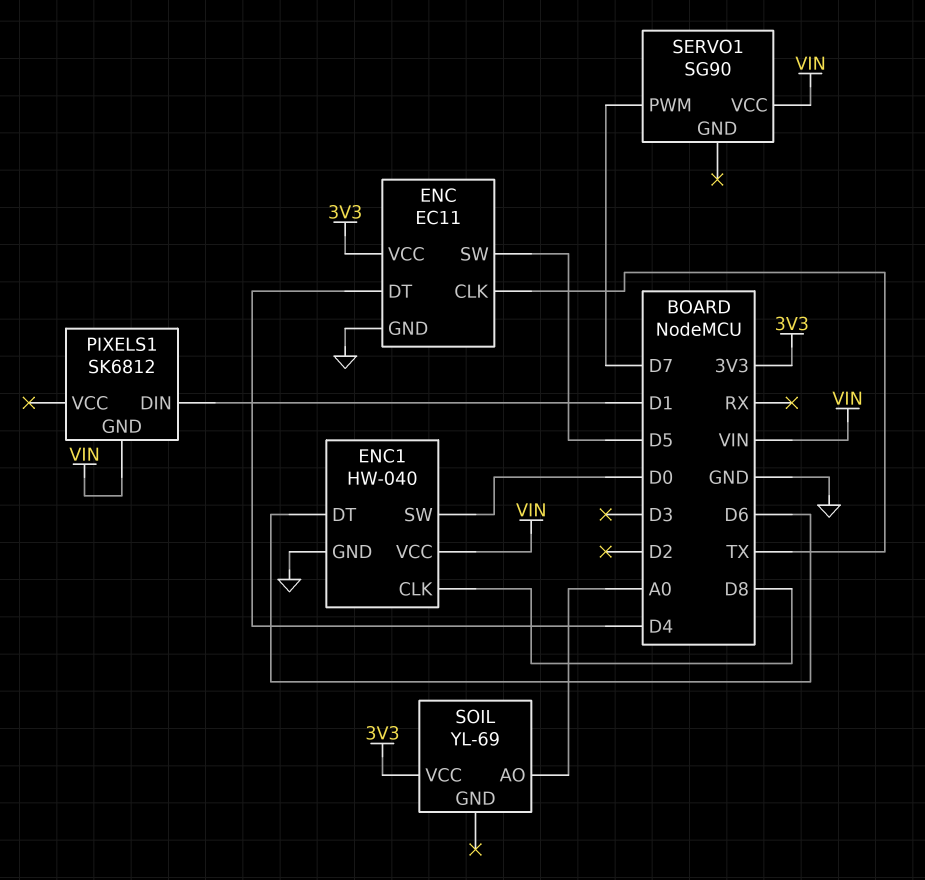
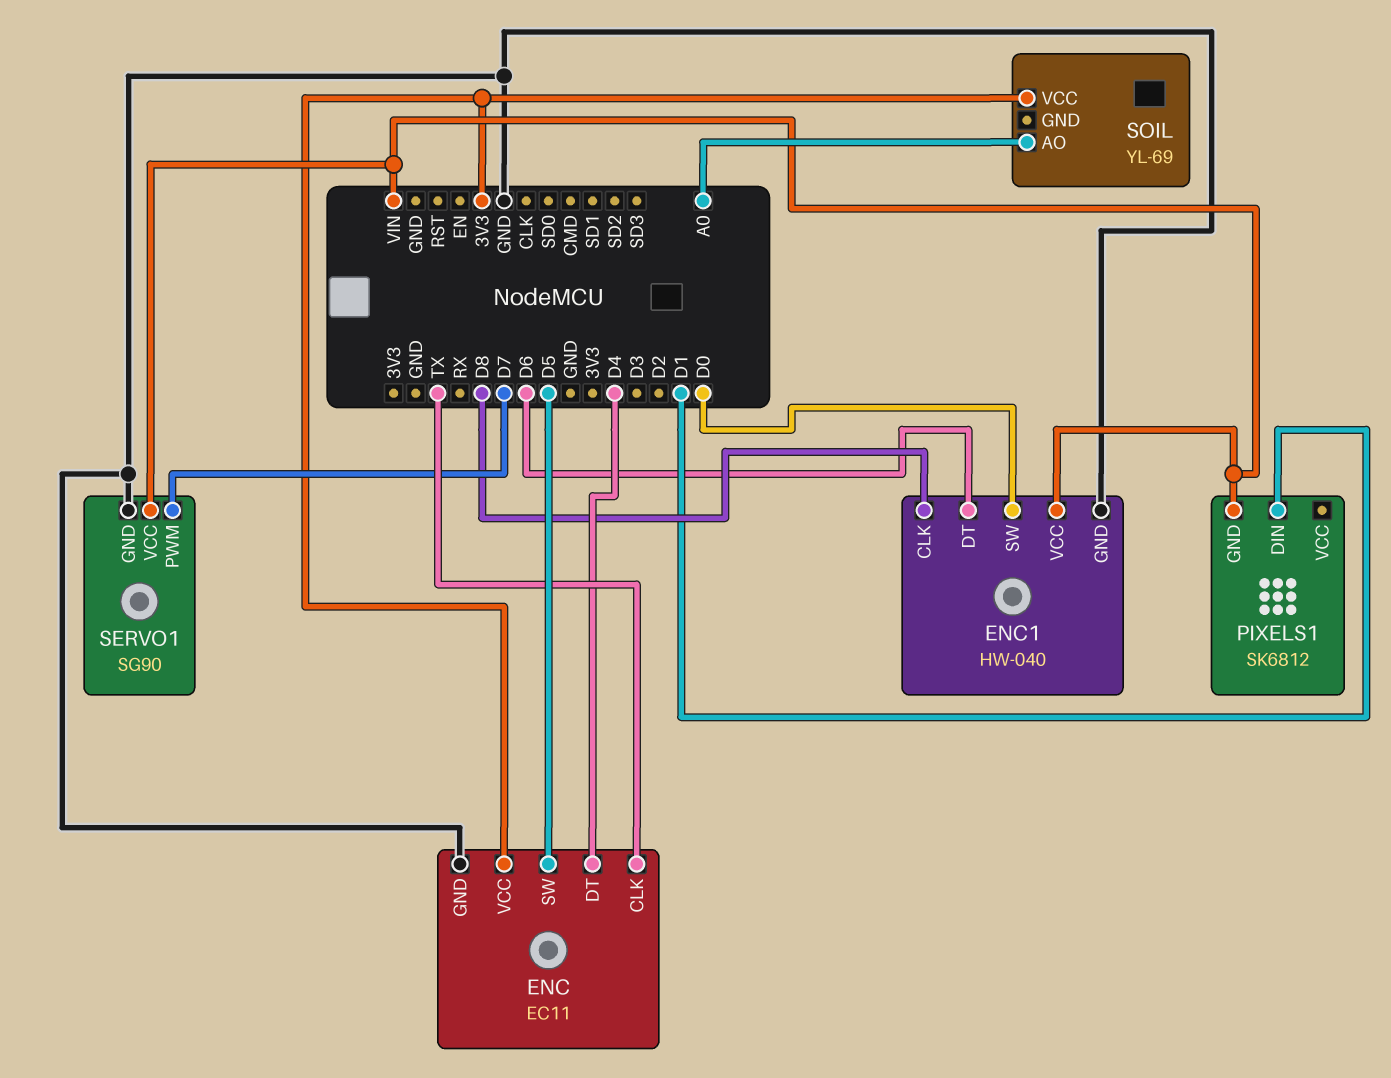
SERVO1 pin GND: none -> GND

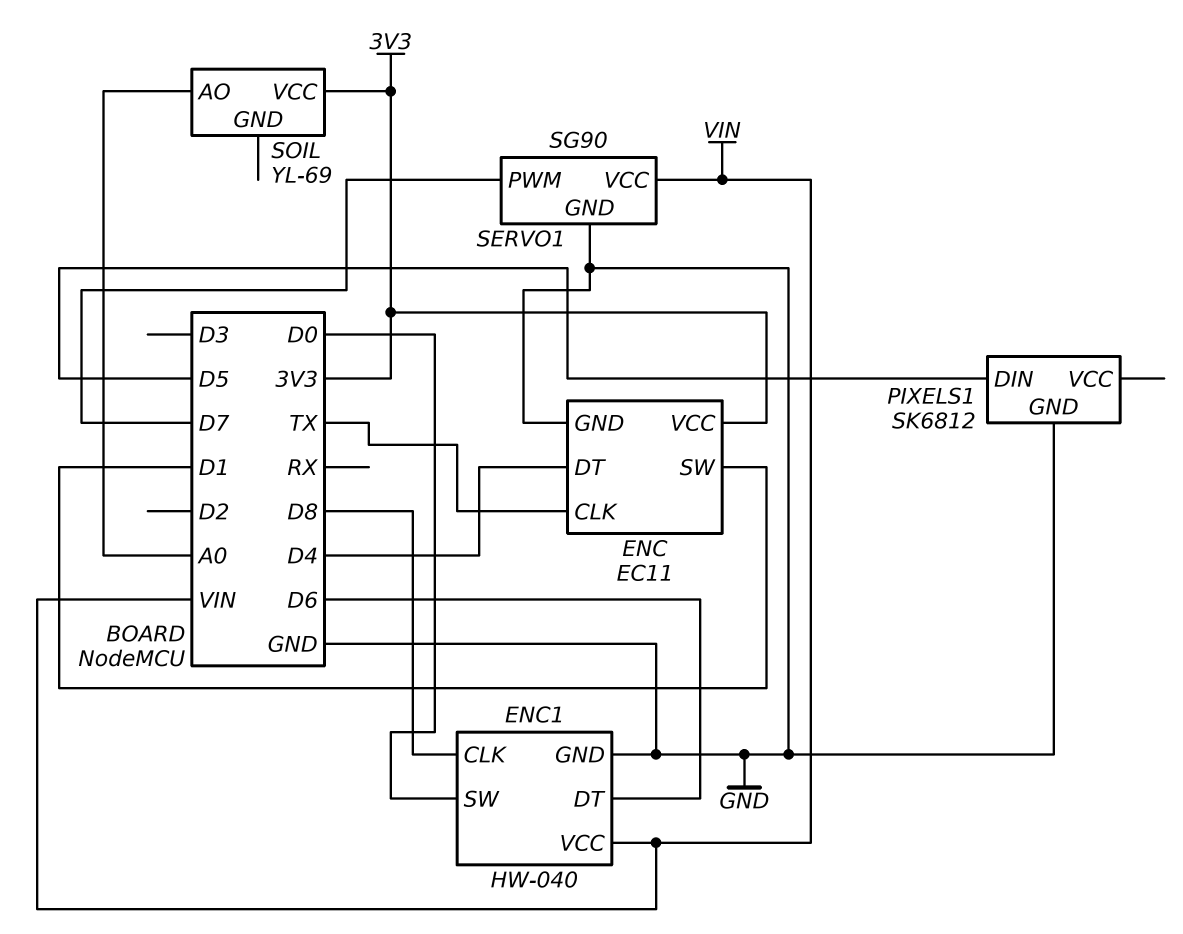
ENC pin SW: D5 -> D1
PIXELS1 pin DIN: D1 -> D5
PIXELS1 pin GND: VIN -> GND

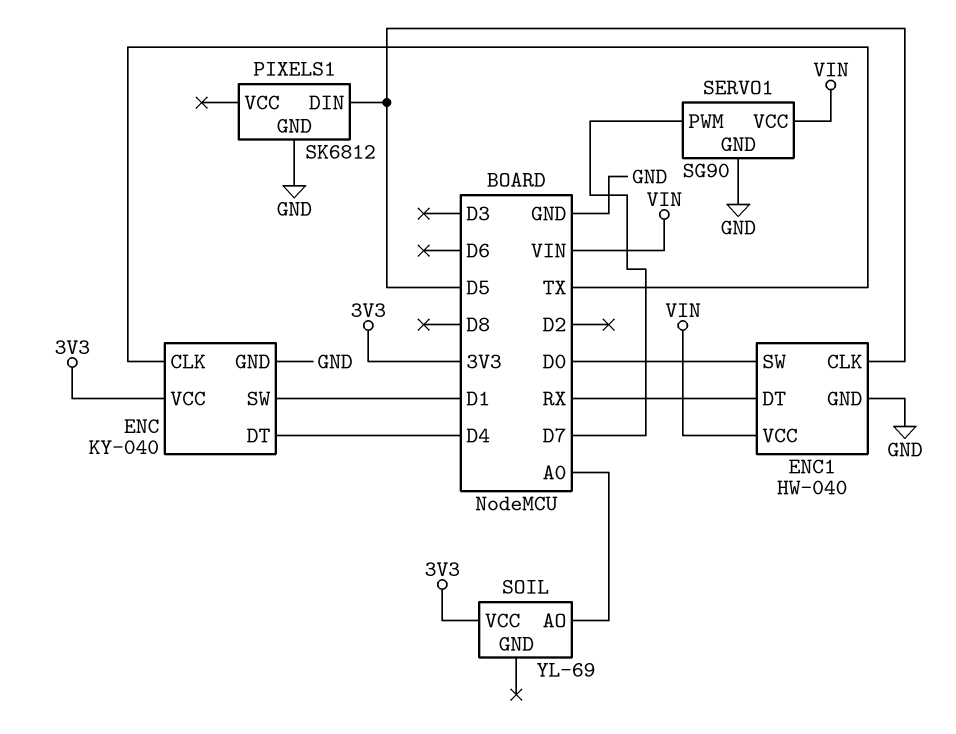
ENC: EC11 -> KY-040
ENC1 pin CLK: D8 -> D5
ENC1 pin DT: D6 -> RX

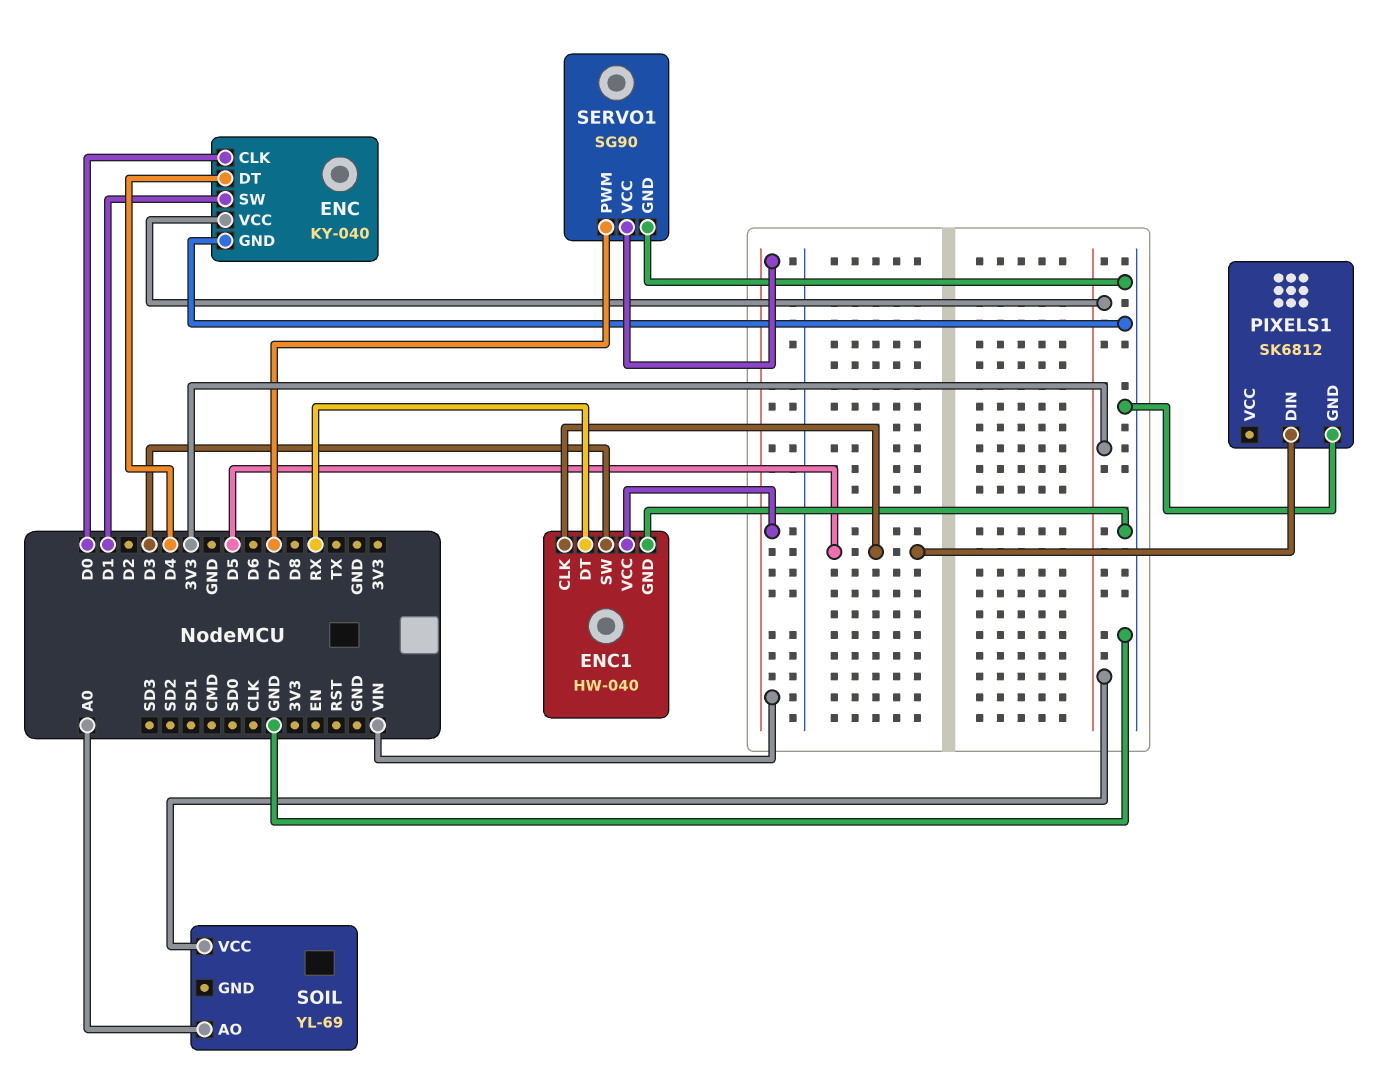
ENC pin CLK: TX -> D0
ENC1 pin SW: D0 -> D3

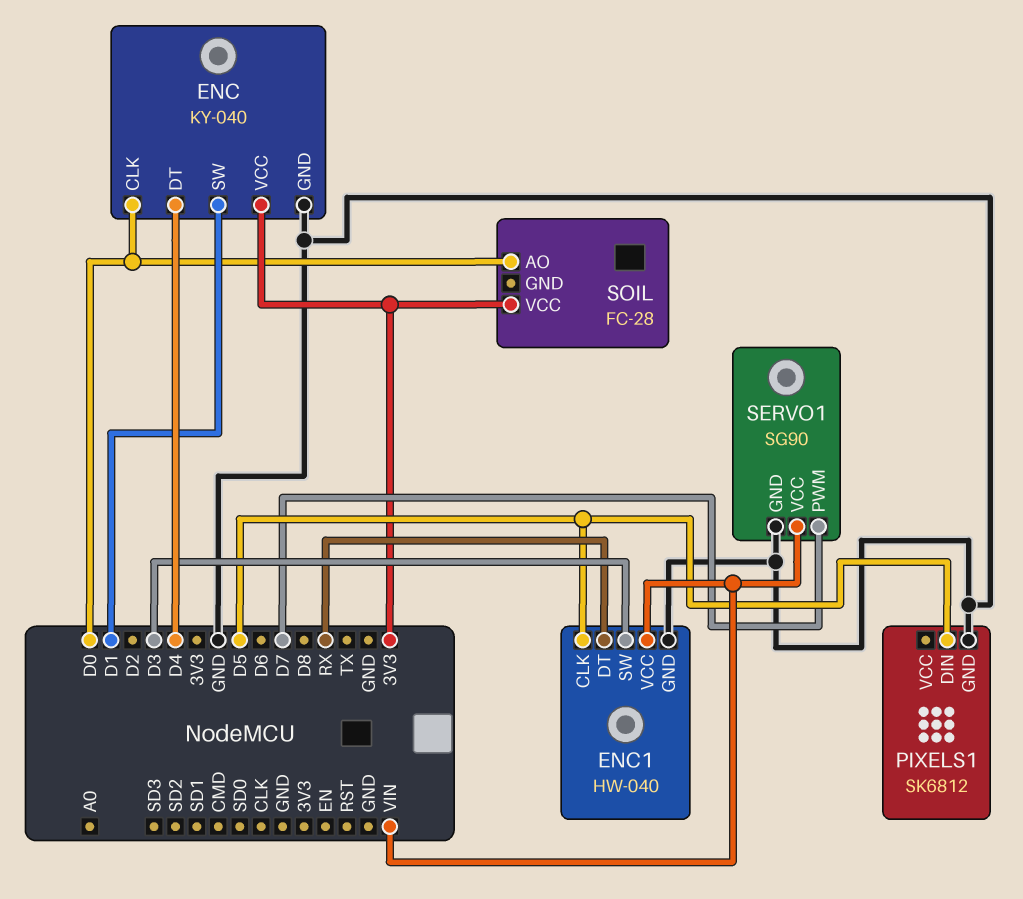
SOIL: YL-69 -> FC-28
SOIL pin AO: A0 -> D0

